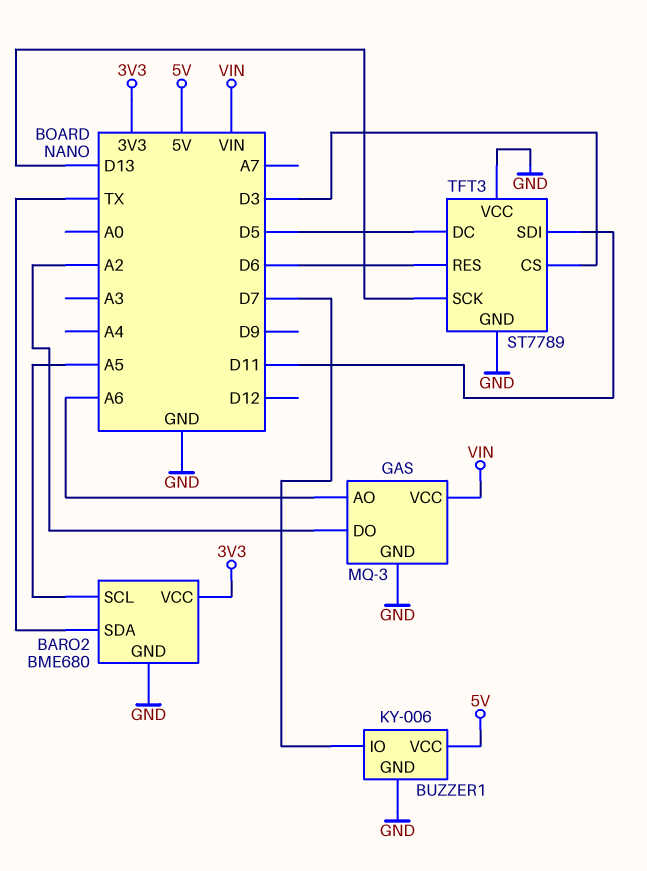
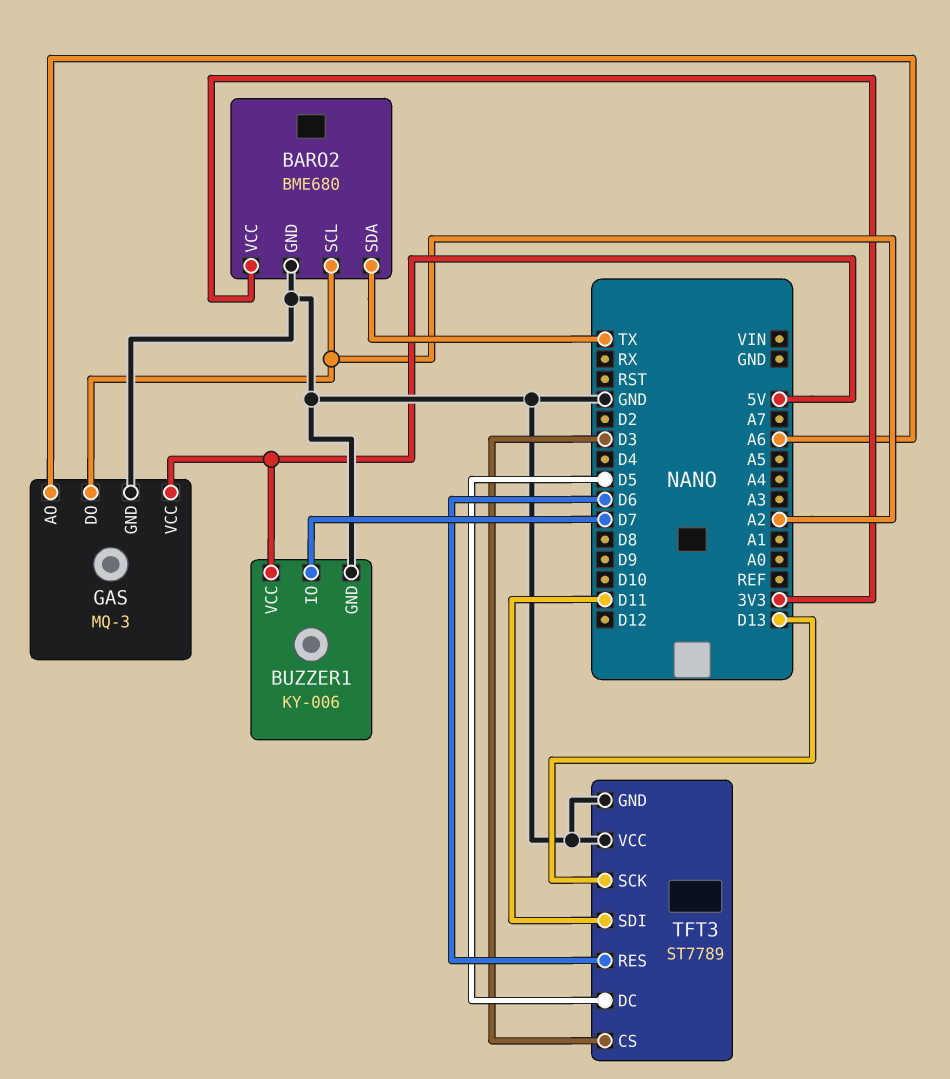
BARO2 pin SCL: A5 -> A2
GAS pin VCC: VIN -> 5V

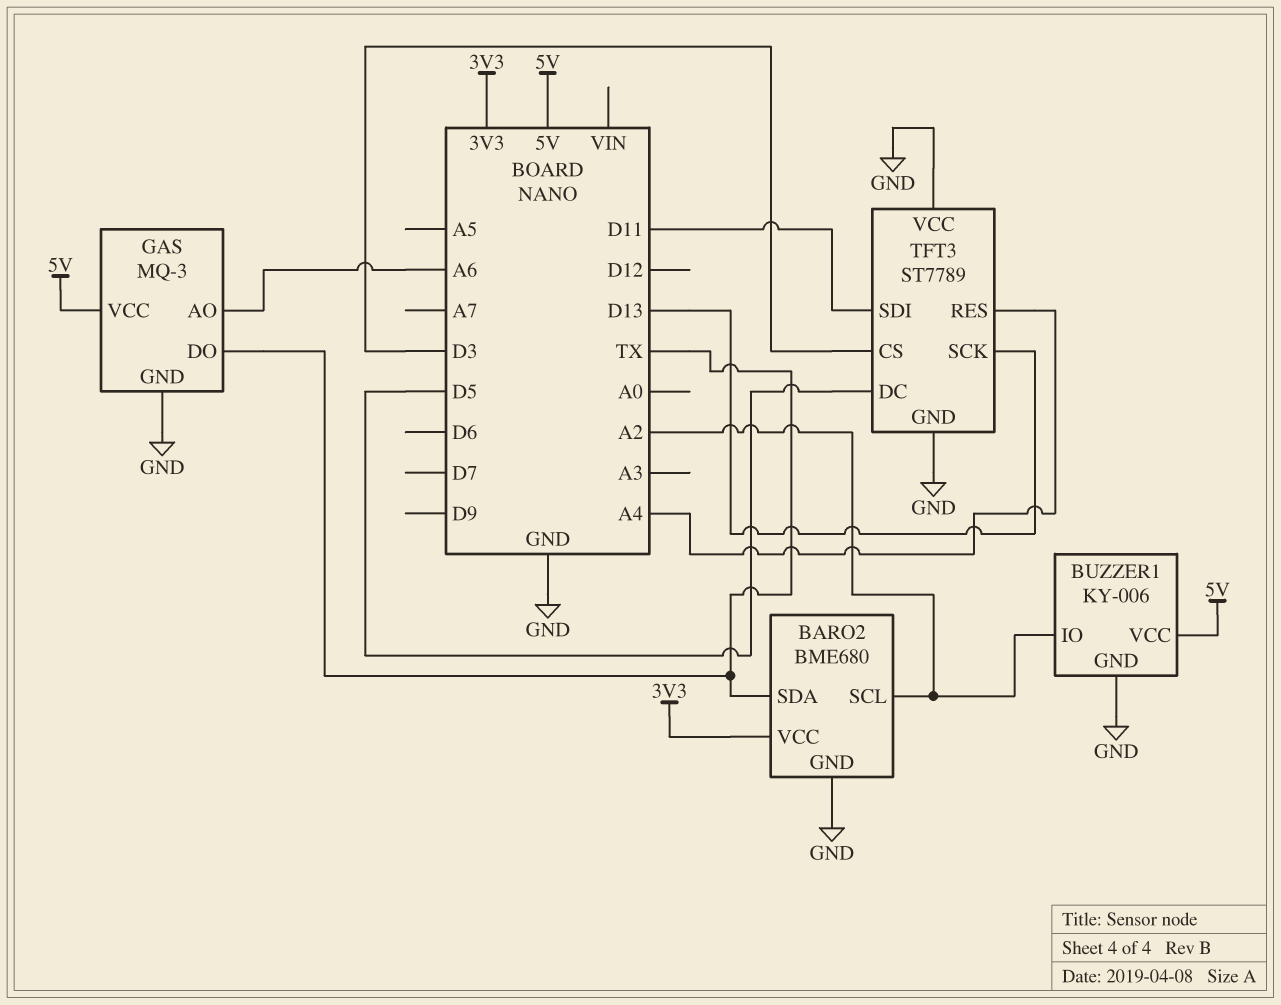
BUZZER1 pin IO: D7 -> A2
GAS pin DO: A2 -> TX
TFT3 pin RES: D6 -> A4

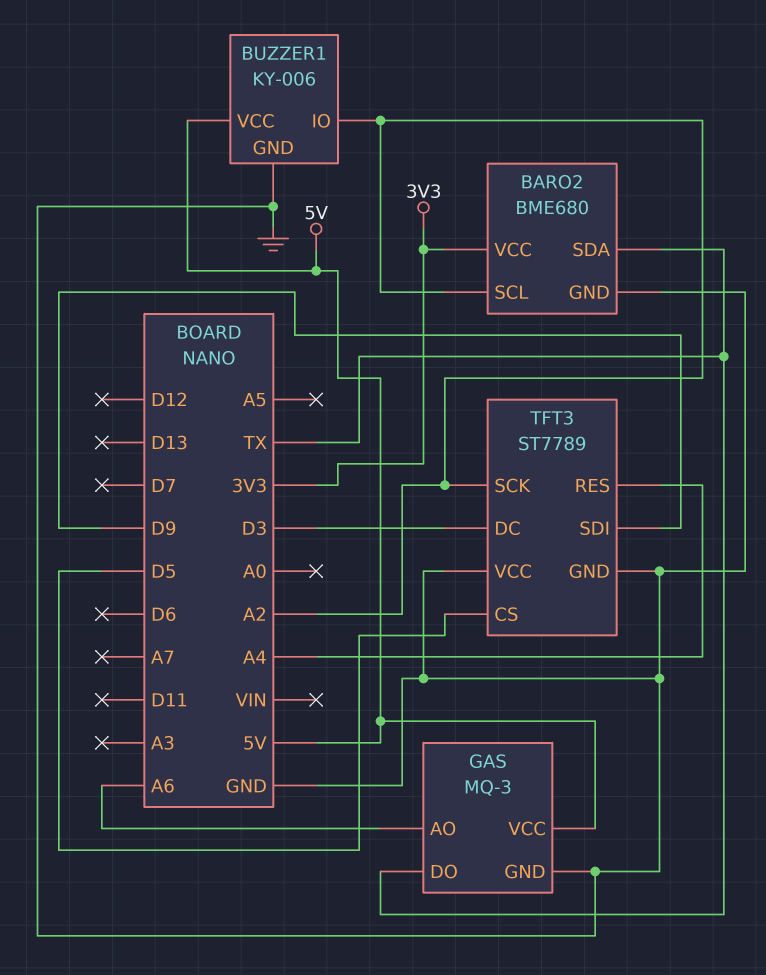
TFT3 pin CS: D3 -> D5
TFT3 pin DC: D5 -> D3
TFT3 pin SCK: D13 -> A2
TFT3 pin SDI: D11 -> D9

